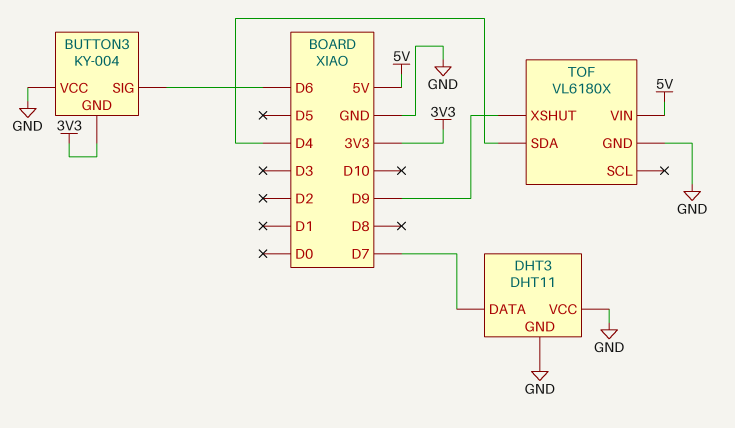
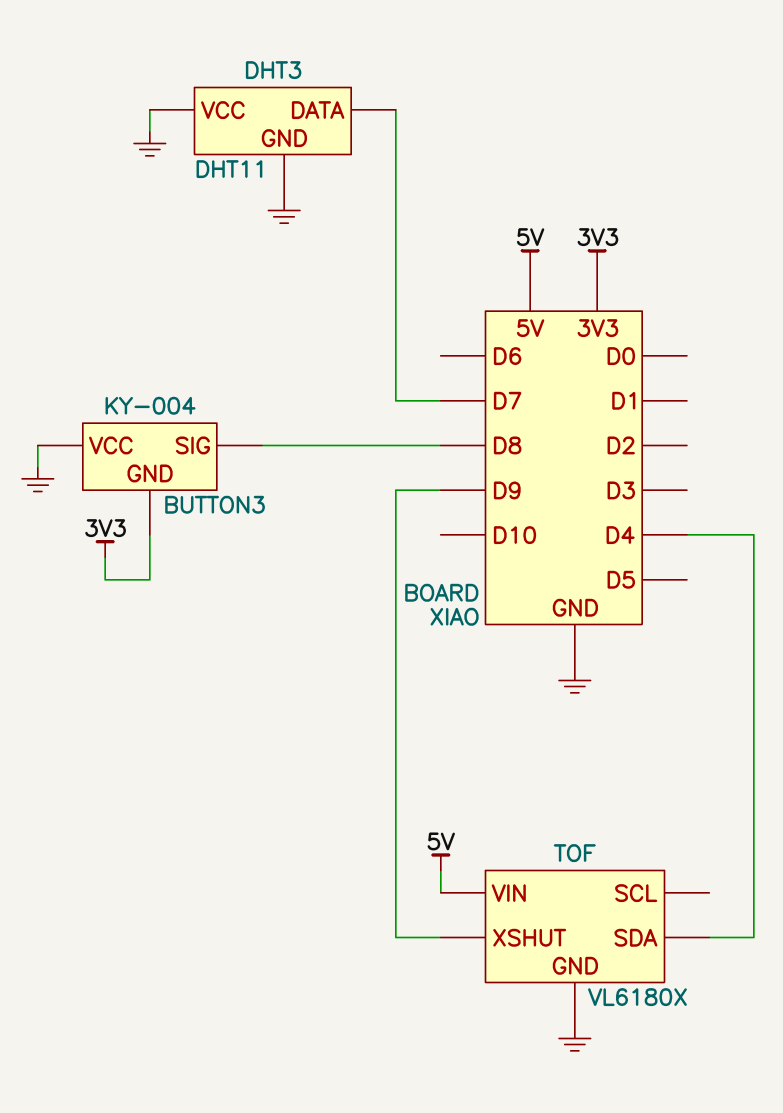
BUTTON3 pin SIG: D6 -> D8

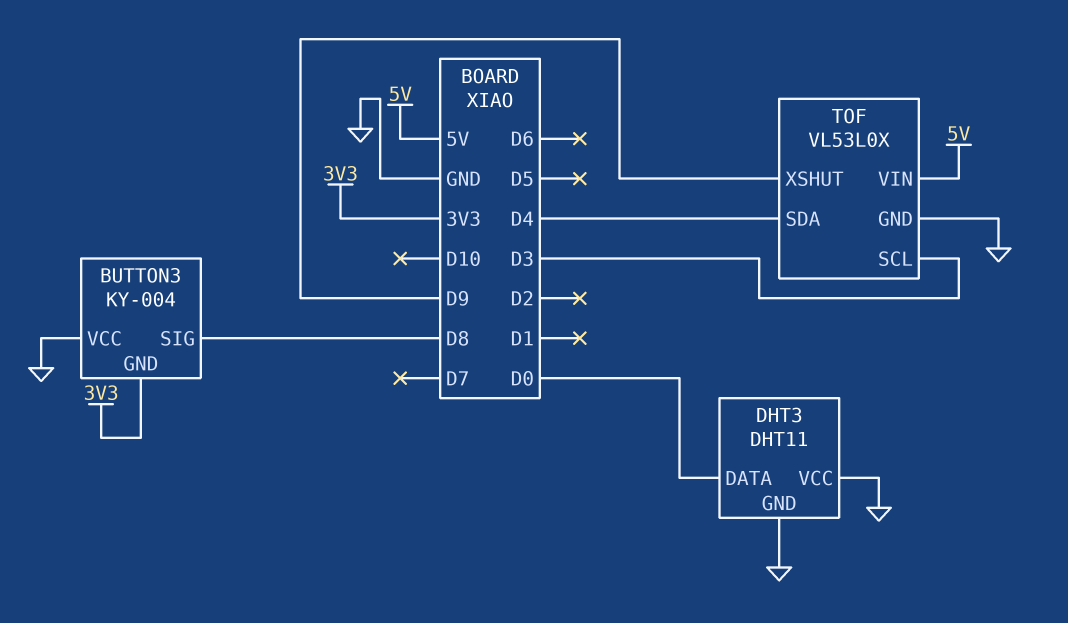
DHT3 pin DATA: D7 -> D0
TOF: VL6180X -> VL53L0X
TOF pin SCL: none -> D3

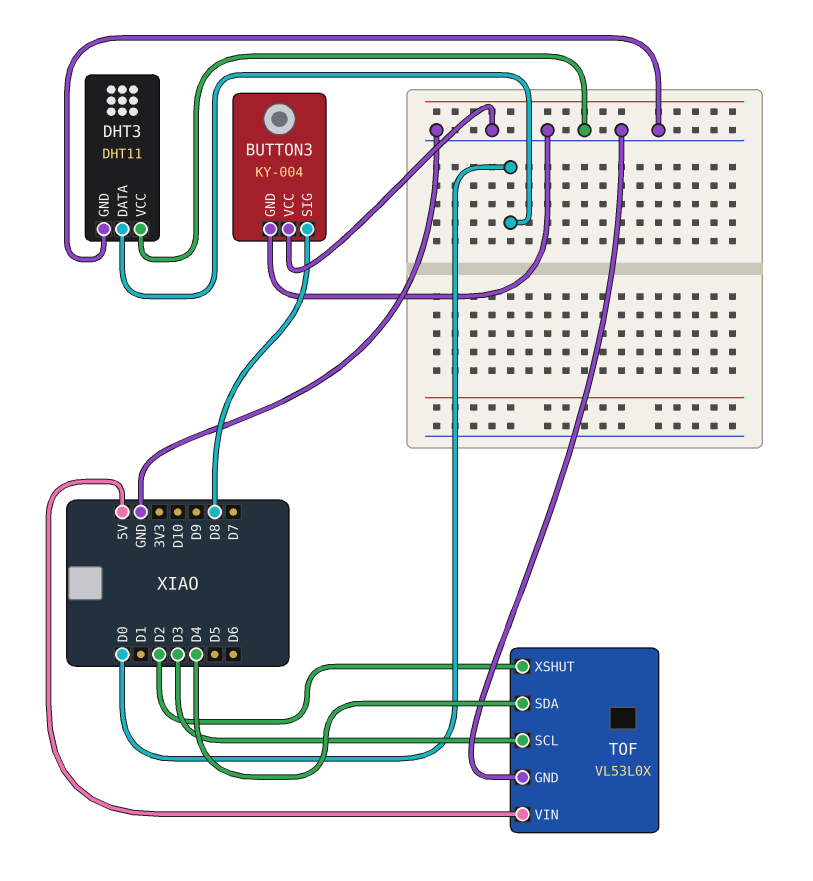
BUTTON3 pin GND: 3V3 -> GND
TOF pin XSHUT: D9 -> D2

